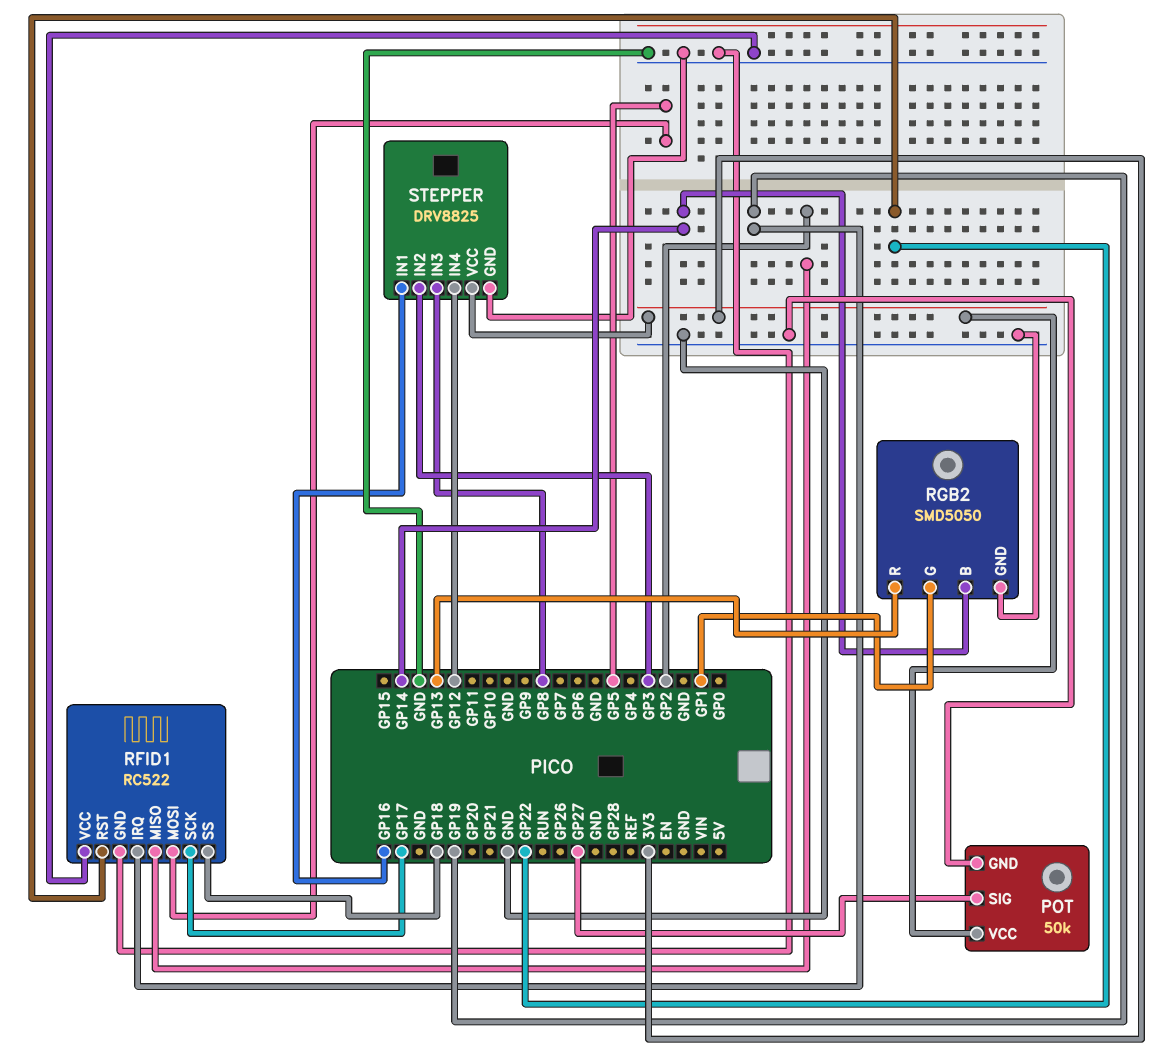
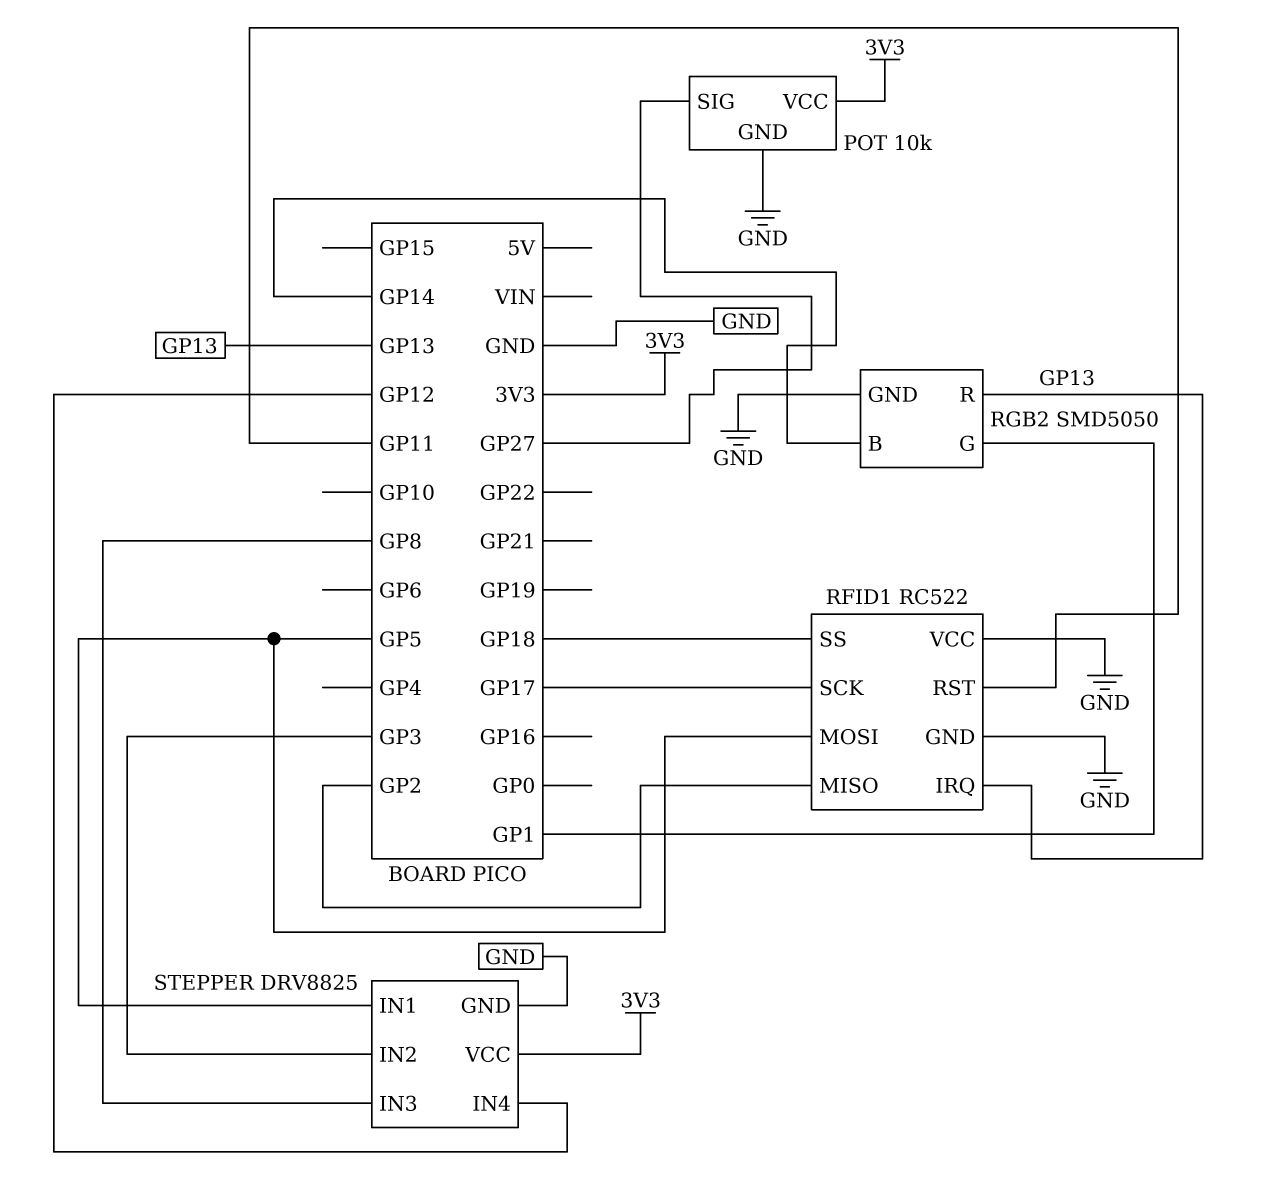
POT: 50k -> 10k
RFID1 pin IRQ: GP19 -> GP13
RFID1 pin RST: GP22 -> GP11
STEPPER pin IN1: GP16 -> GP5

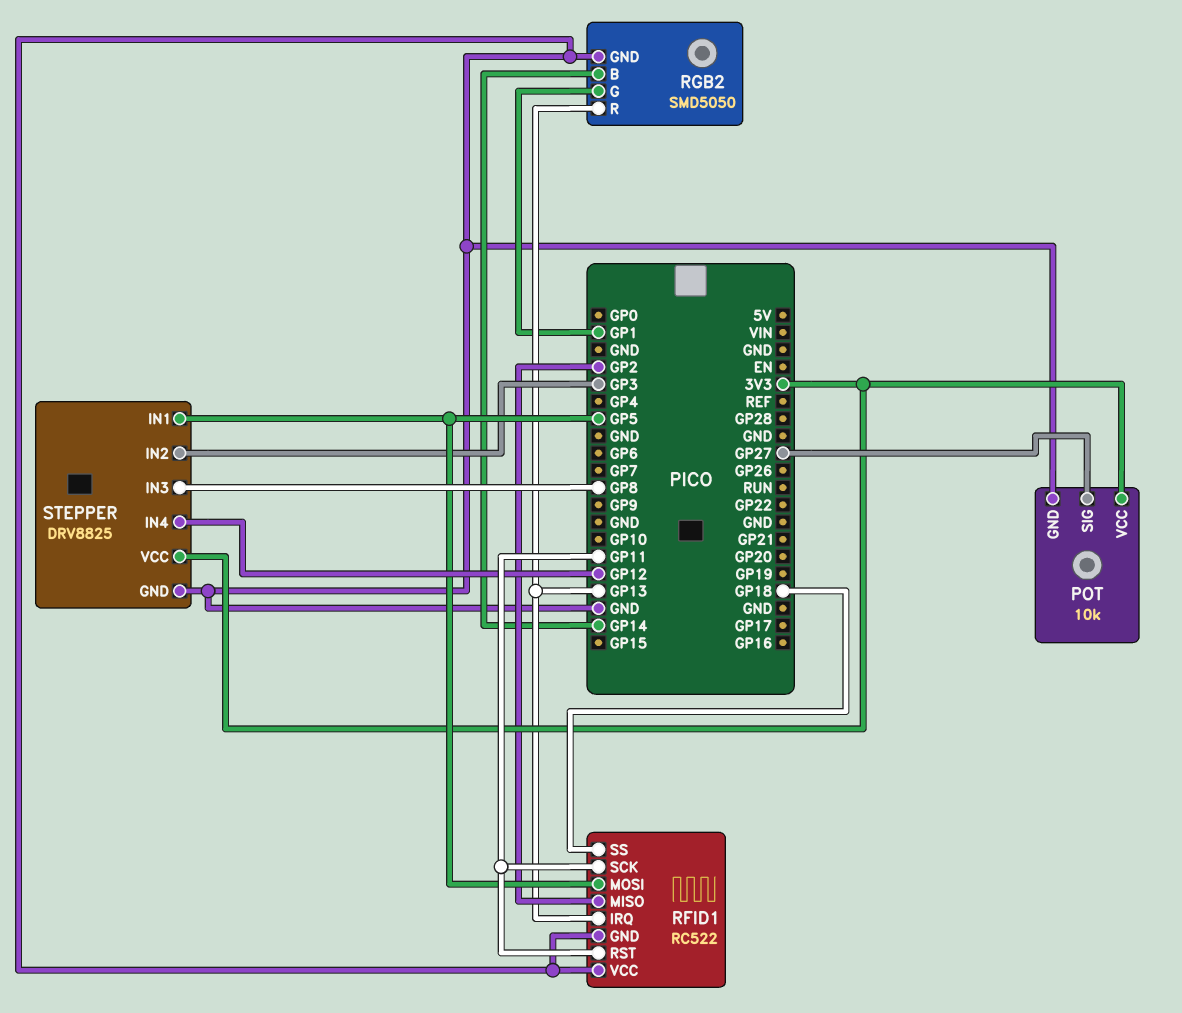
RFID1 pin SCK: GP17 -> GP11

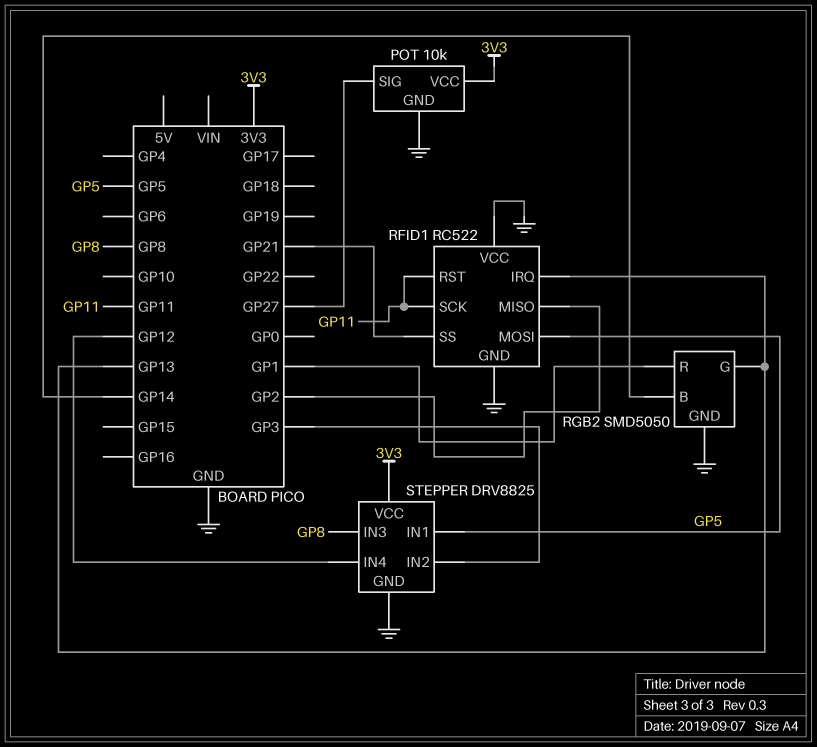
RFID1 pin SS: GP18 -> GP21
RGB2 pin G: GP1 -> GP13
RGB2 pin R: GP13 -> GP1

